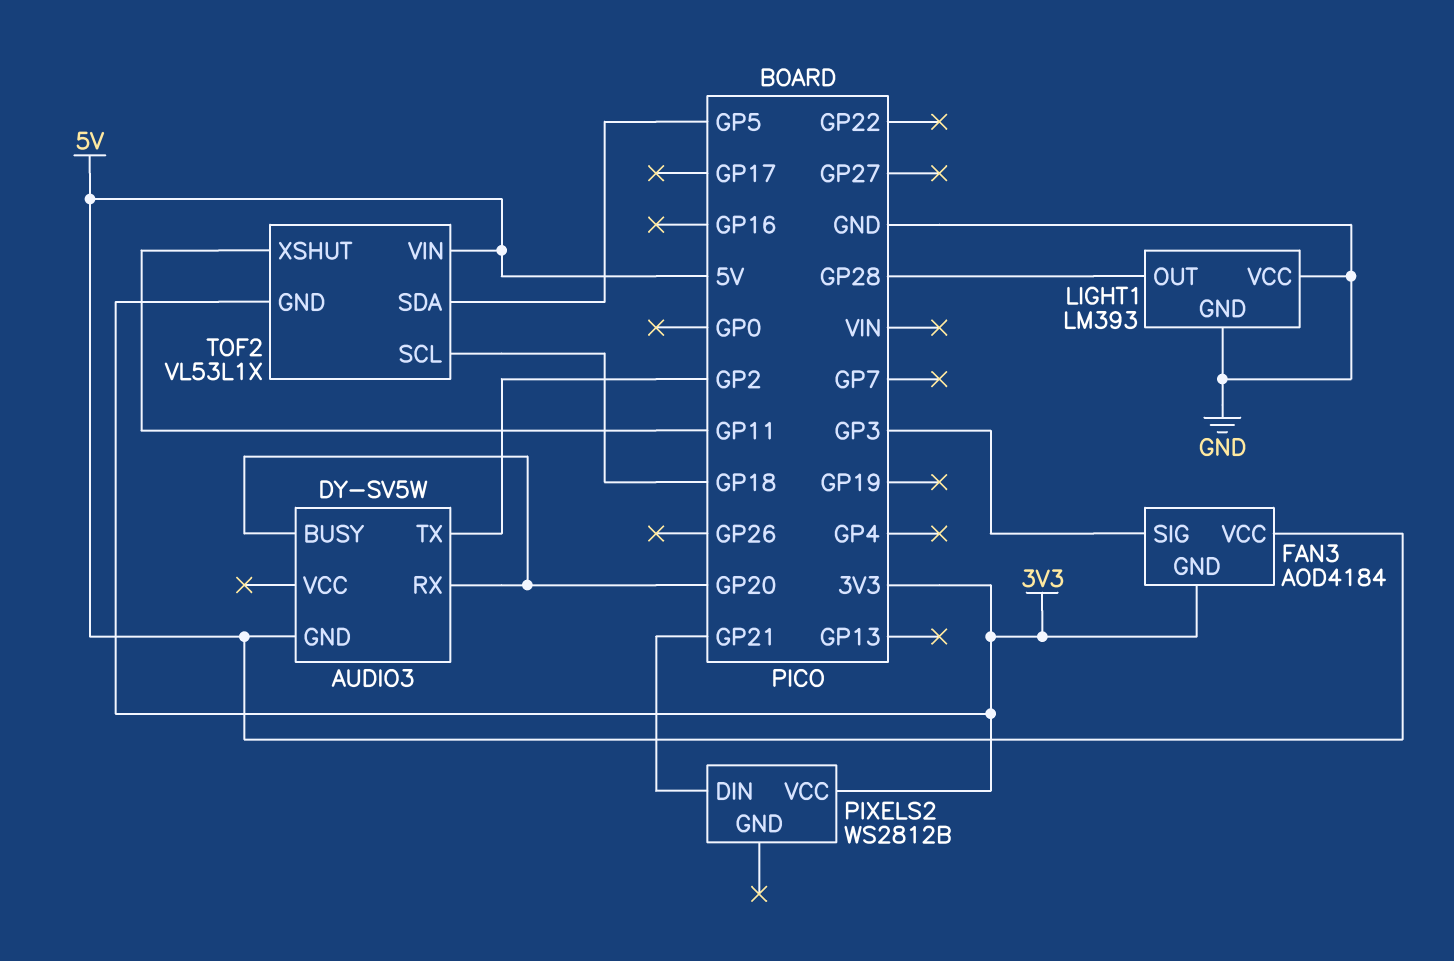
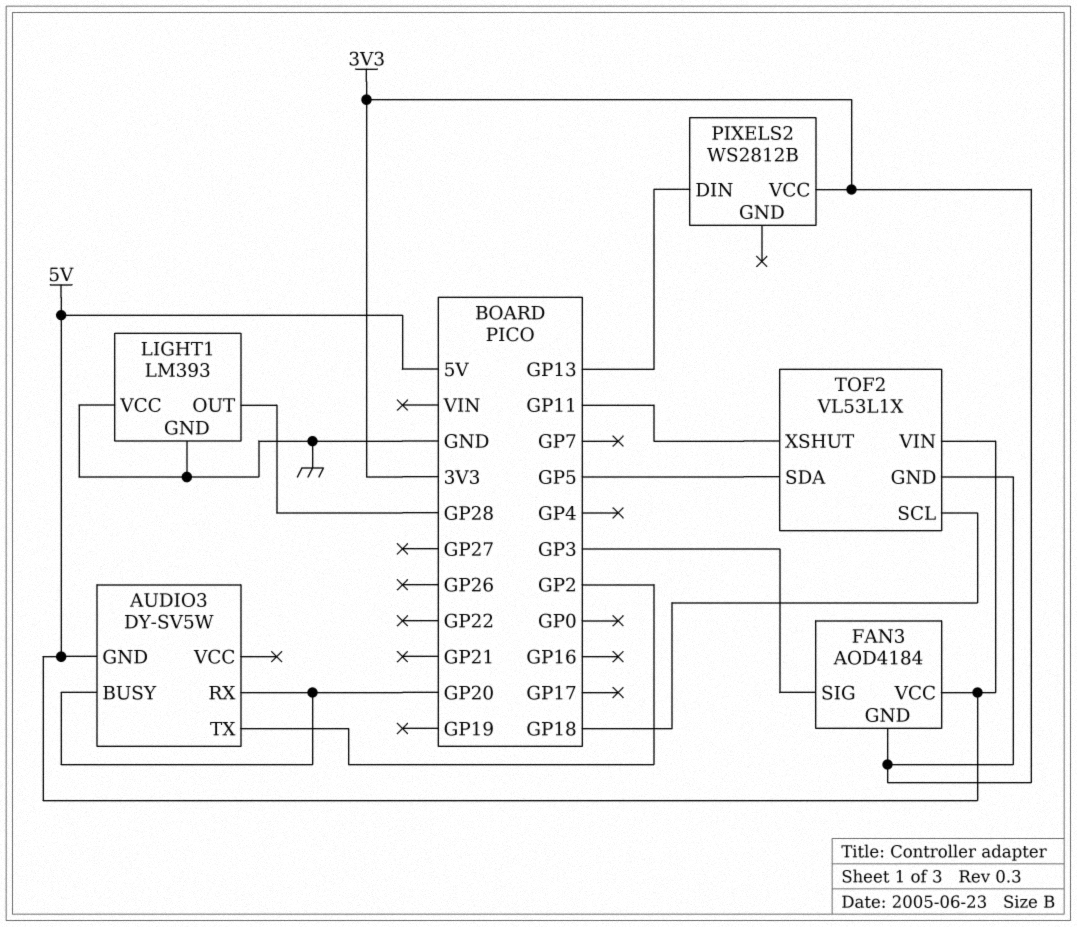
PIXELS2 pin DIN: GP21 -> GP13

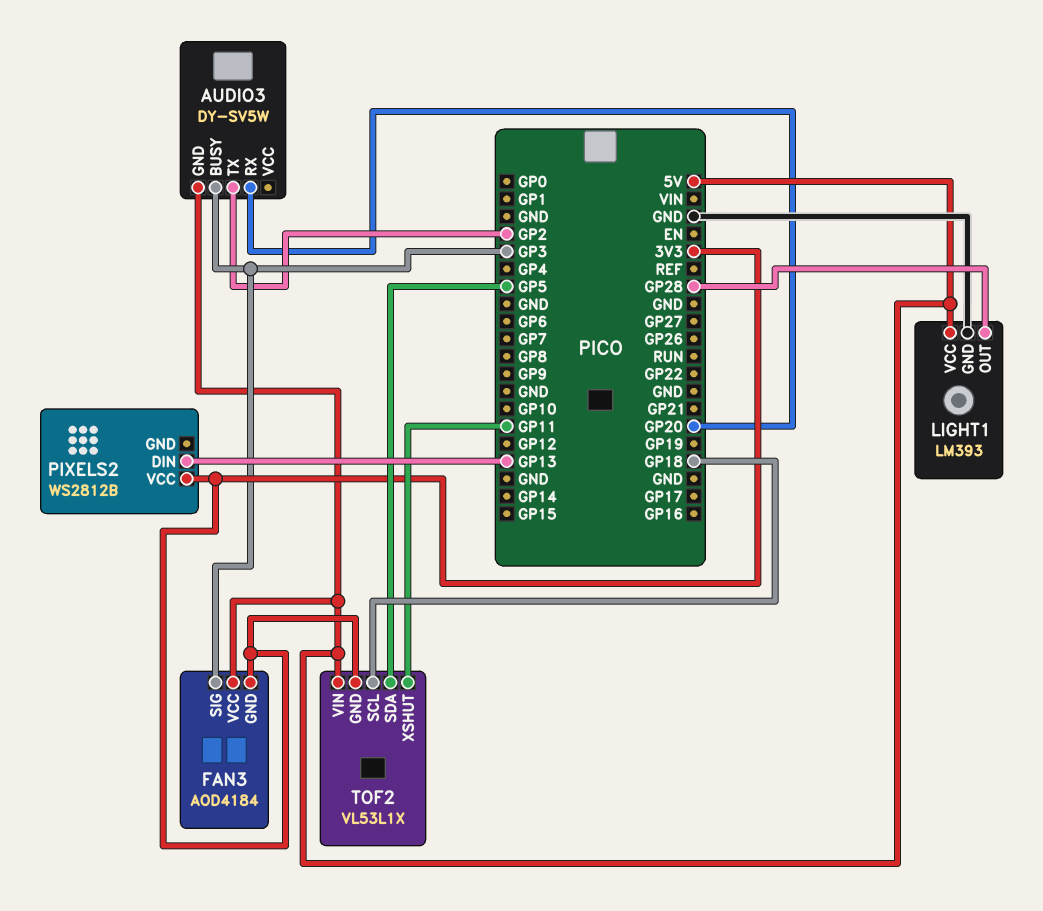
AUDIO3 pin BUSY: GP20 -> GP3
LIGHT1 pin VCC: GND -> 5V

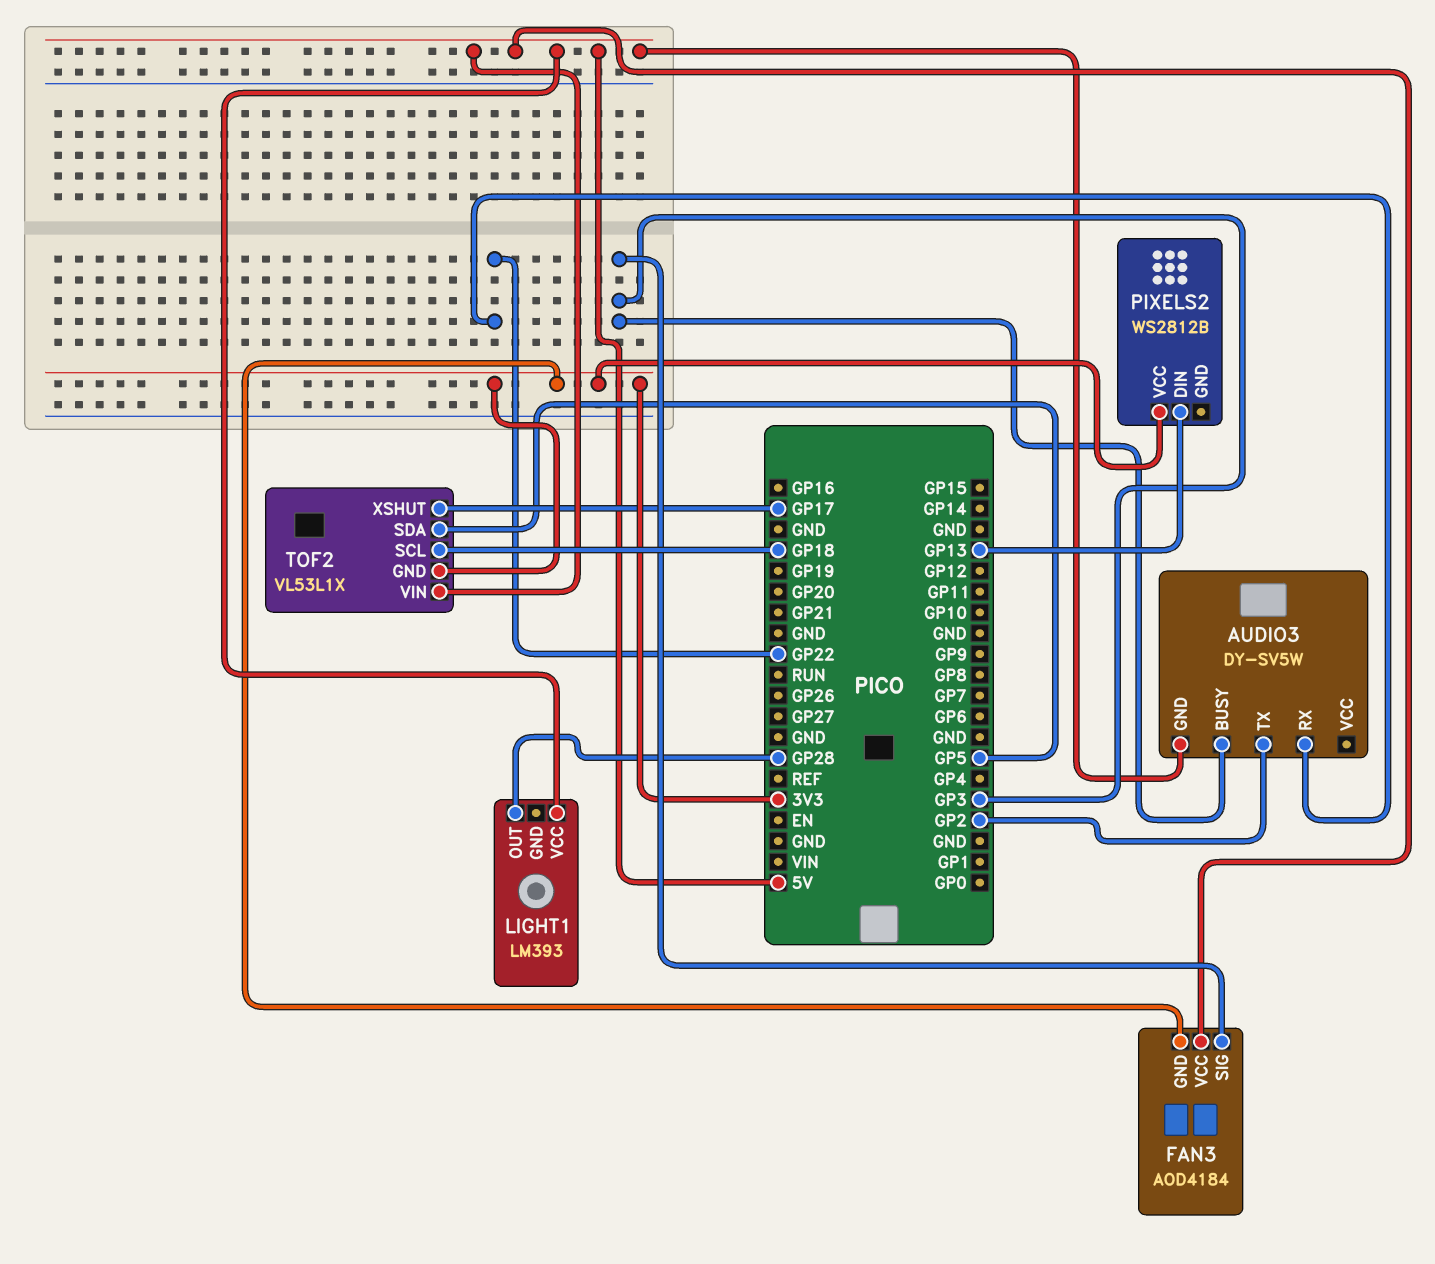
AUDIO3 pin RX: GP20 -> GP22
LIGHT1 pin GND: GND -> none
TOF2 pin XSHUT: GP11 -> GP17

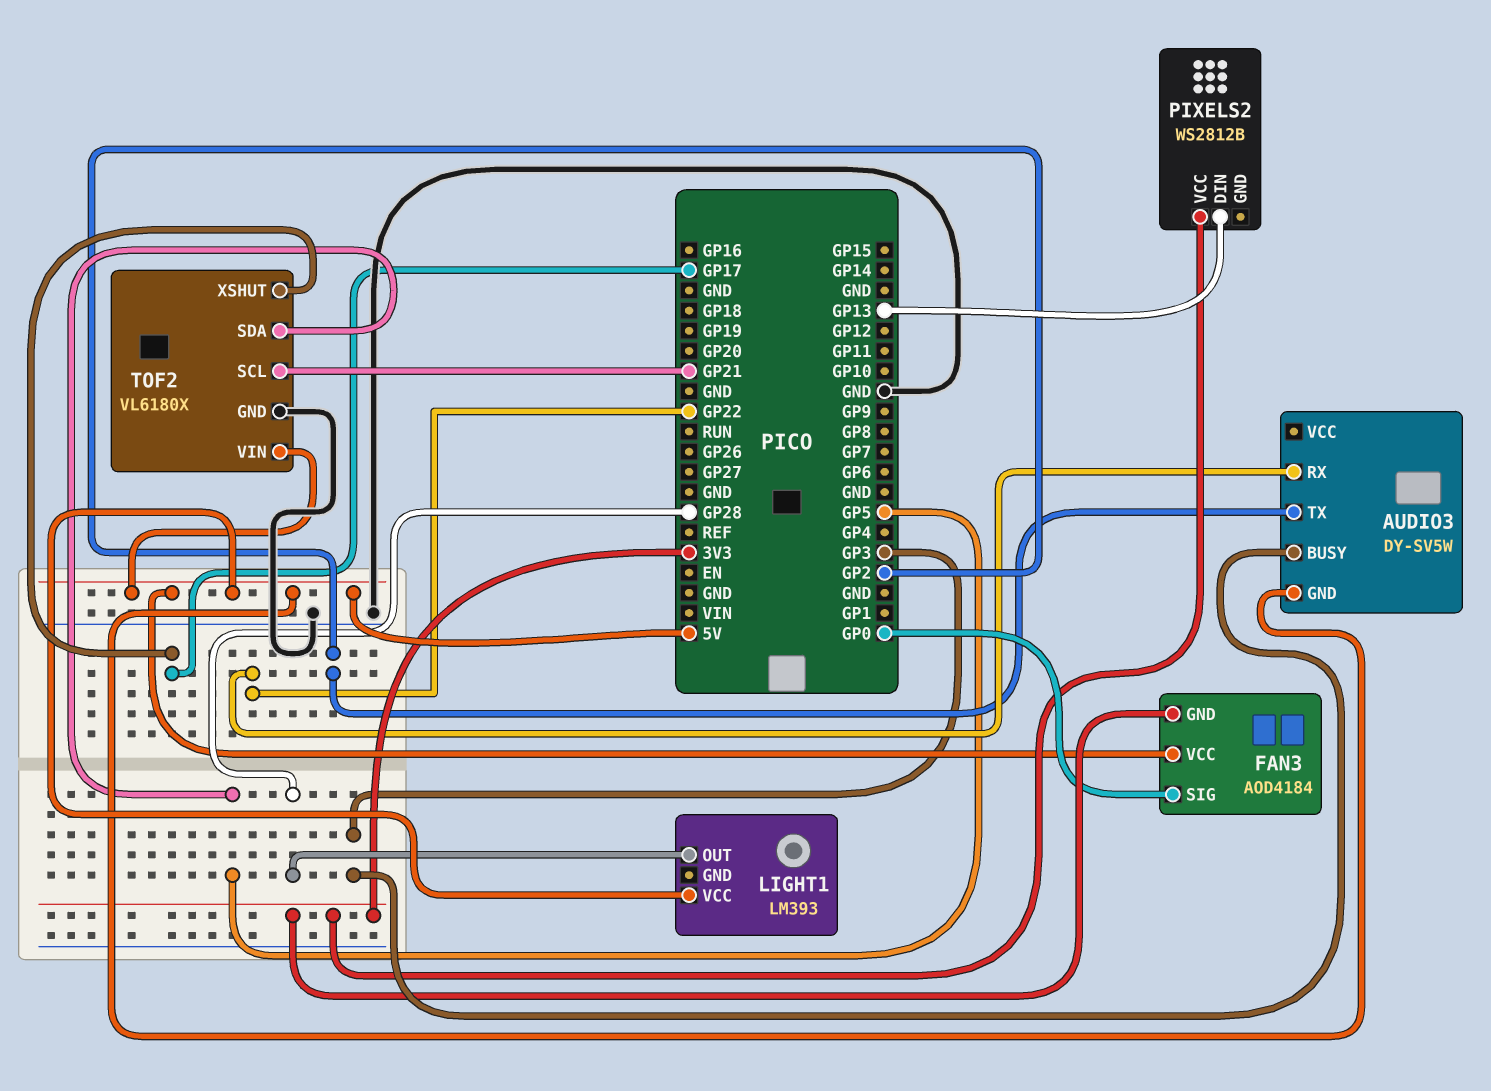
FAN3 pin SIG: GP3 -> GP0
TOF2: VL53L1X -> VL6180X
TOF2 pin GND: 3V3 -> GND
TOF2 pin SCL: GP18 -> GP21

